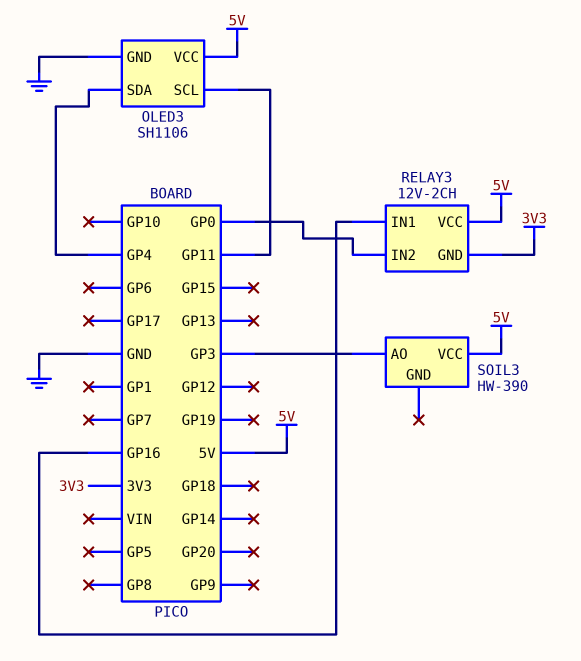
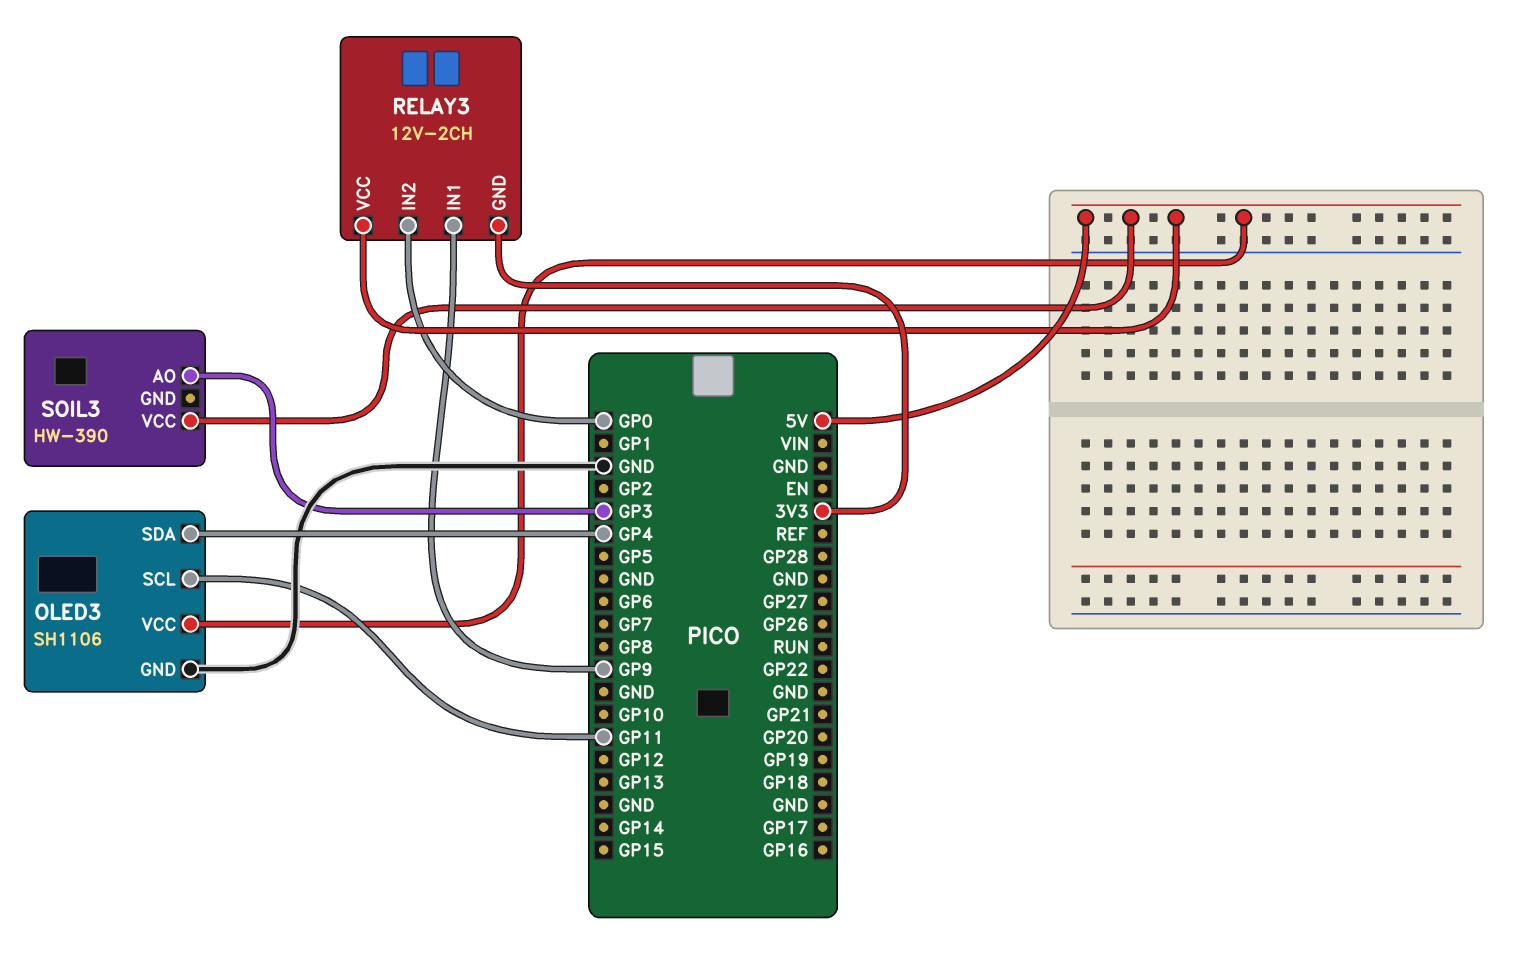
RELAY3 pin IN1: GP16 -> GP9

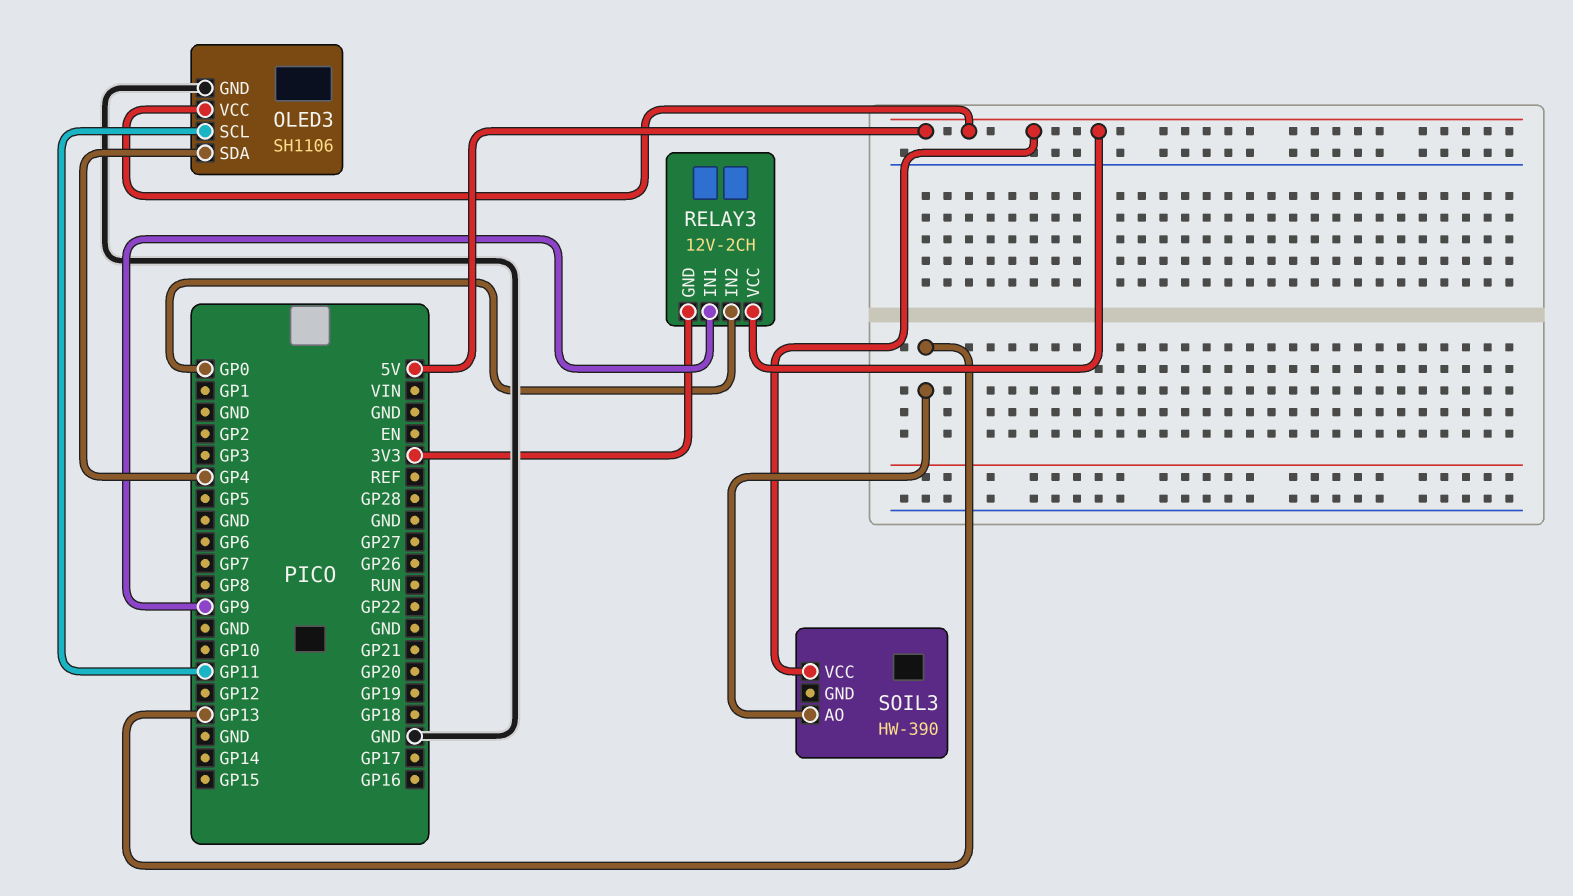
SOIL3 pin AO: GP3 -> GP13

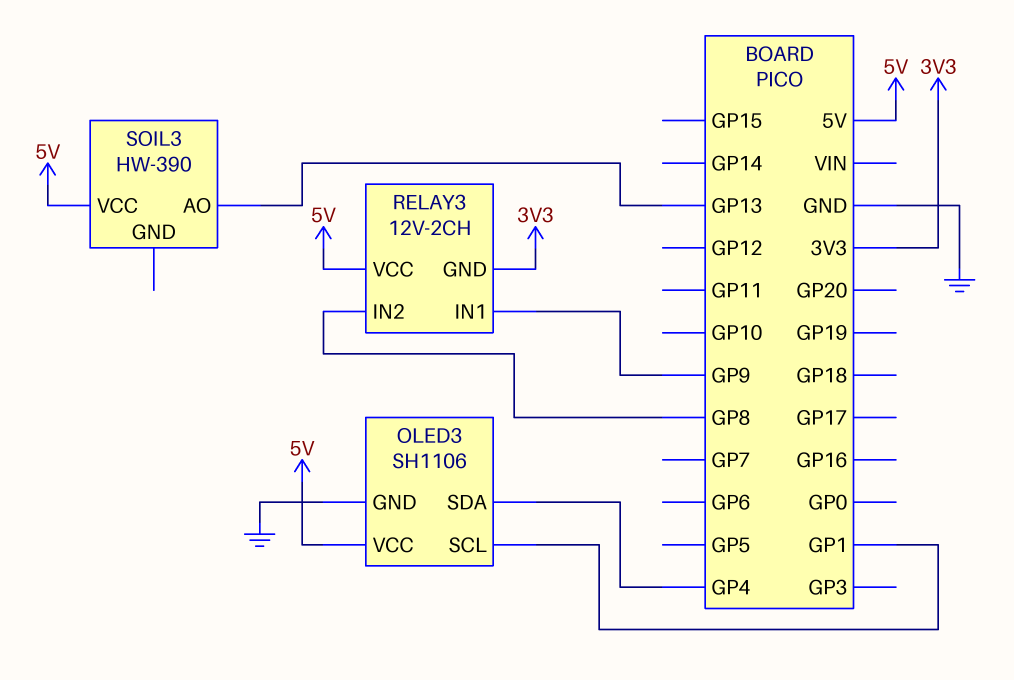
OLED3 pin SCL: GP11 -> GP1
RELAY3 pin IN2: GP0 -> GP8

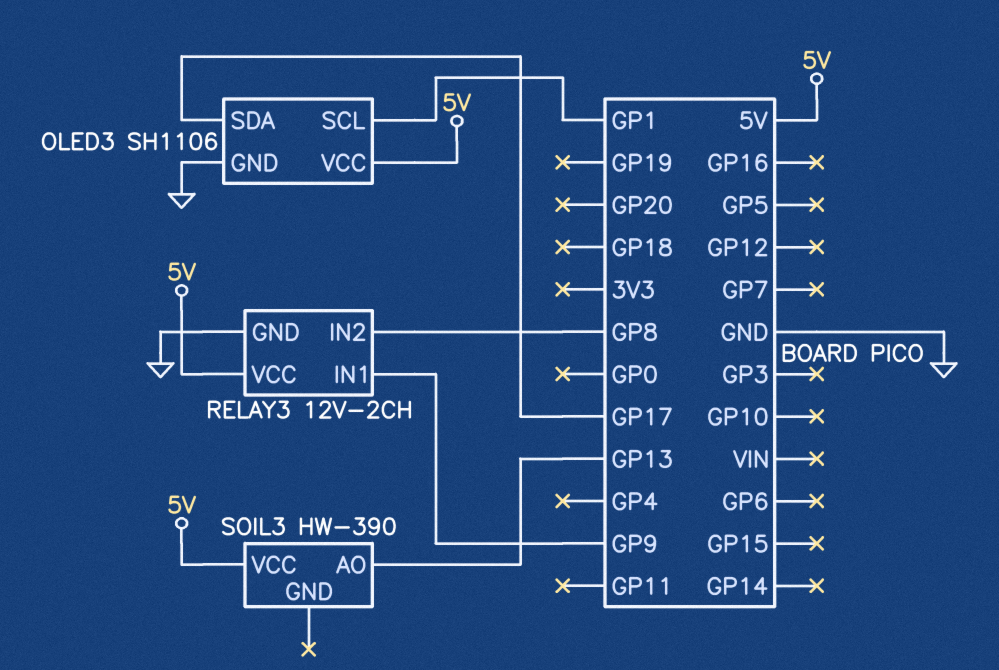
OLED3 pin SDA: GP4 -> GP17
RELAY3 pin GND: 3V3 -> GND

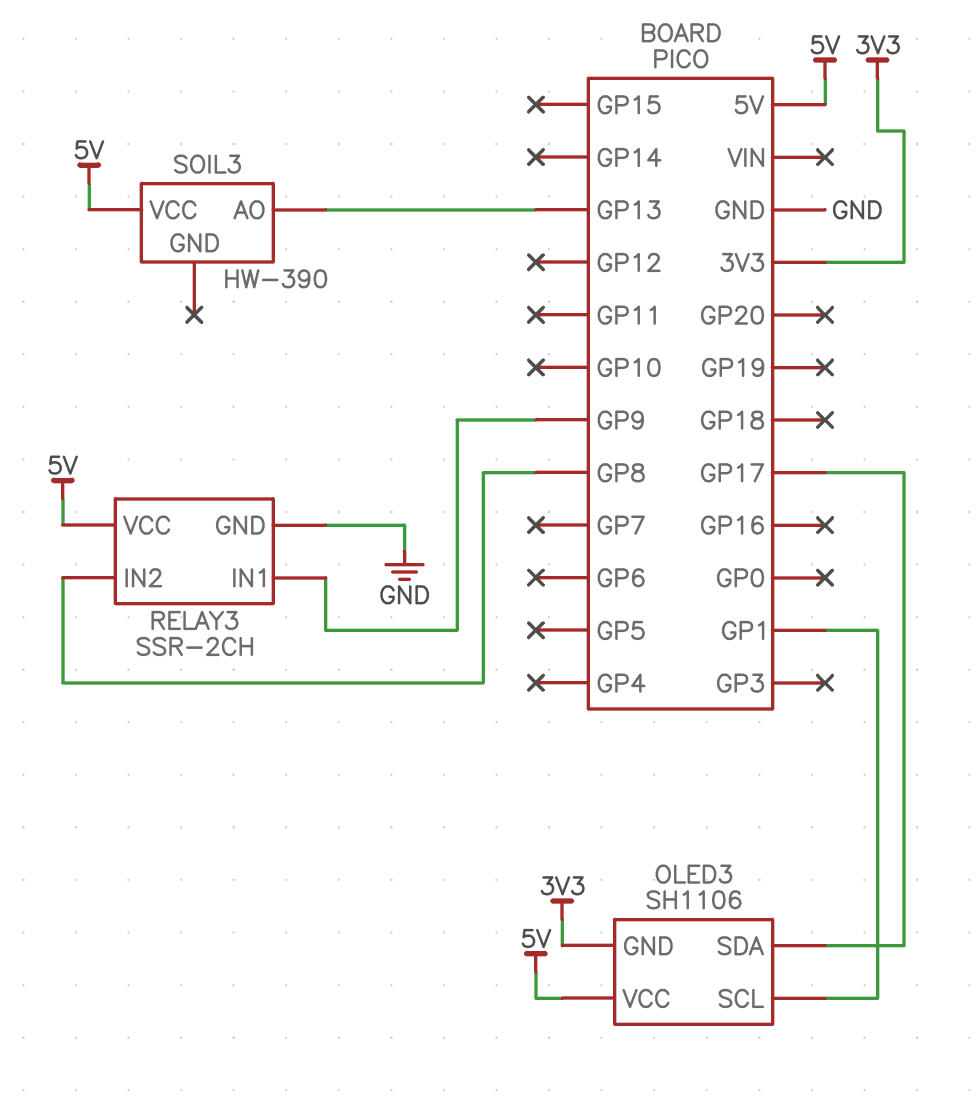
OLED3 pin GND: GND -> 3V3
RELAY3: 12V-2CH -> SSR-2CH

